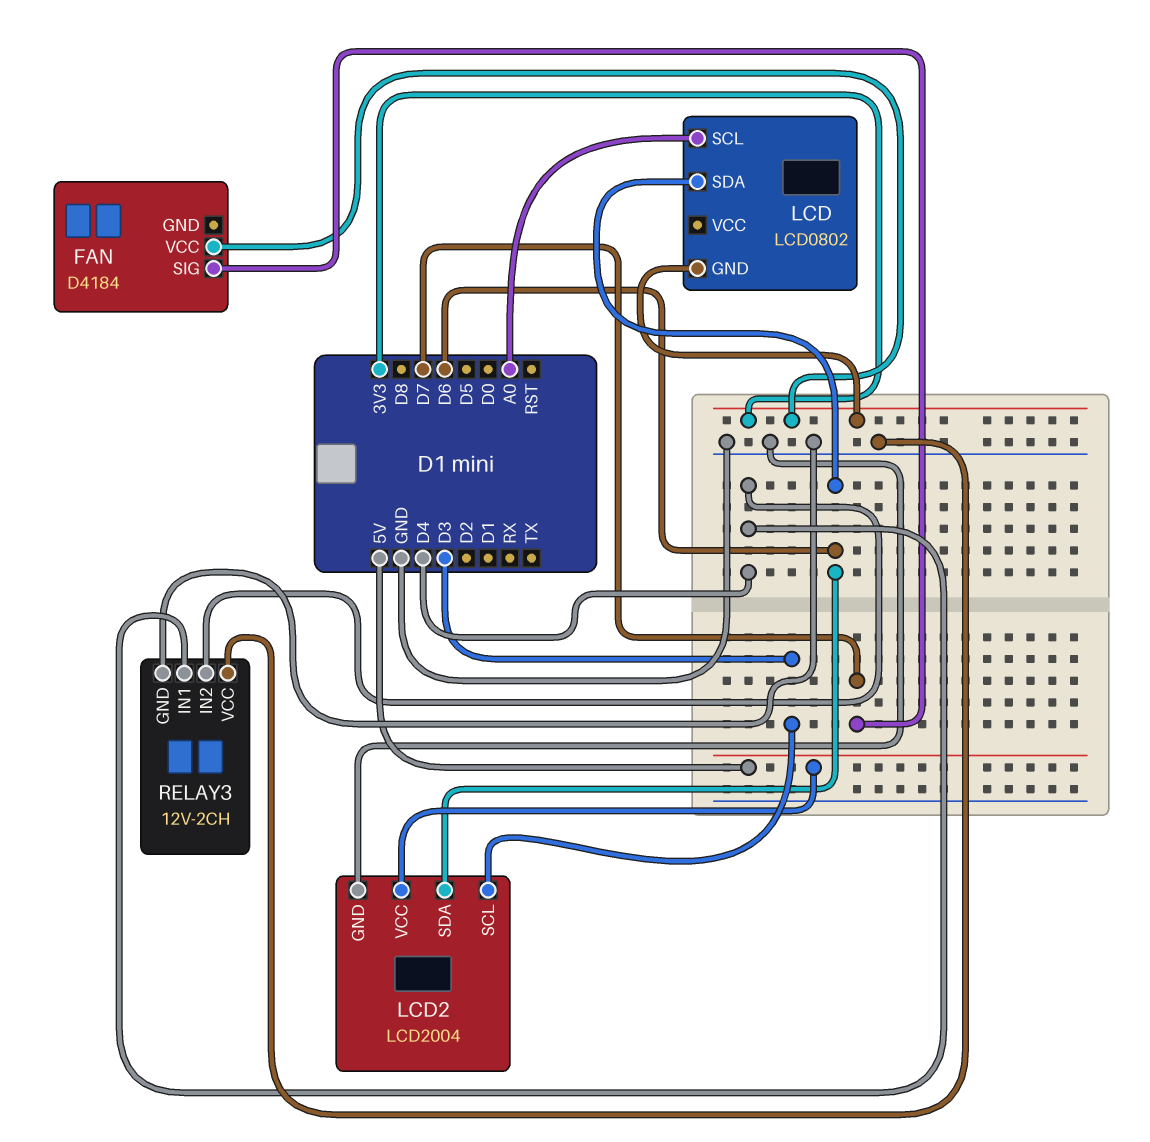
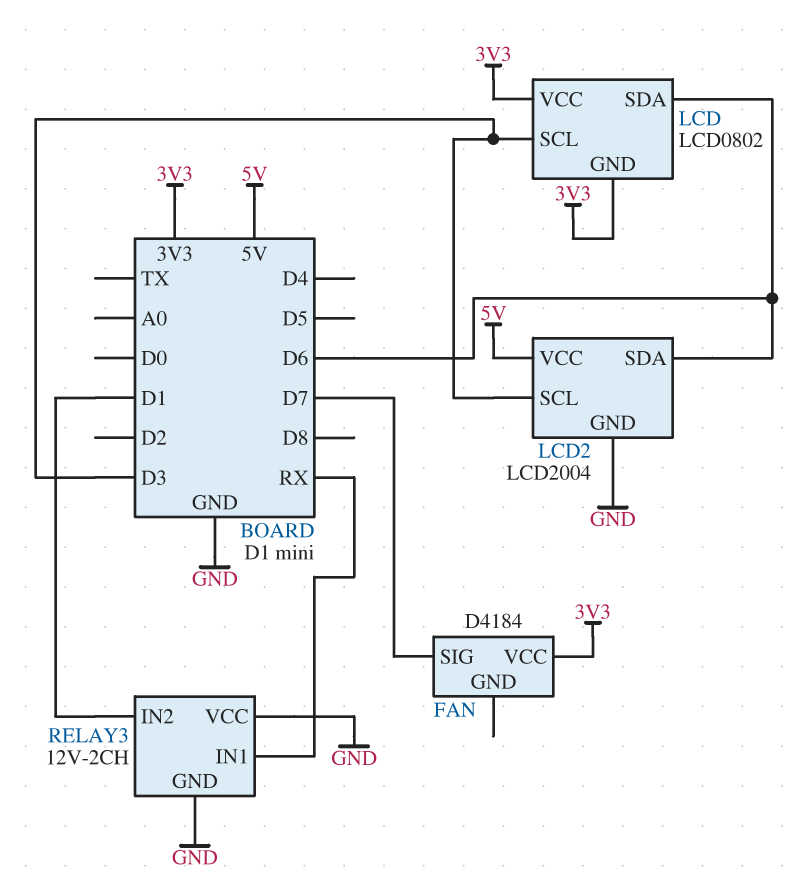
LCD pin SCL: A0 -> D3
LCD pin VCC: none -> 3V3
RELAY3 pin IN1: D4 -> RX
RELAY3 pin IN2: D4 -> D1

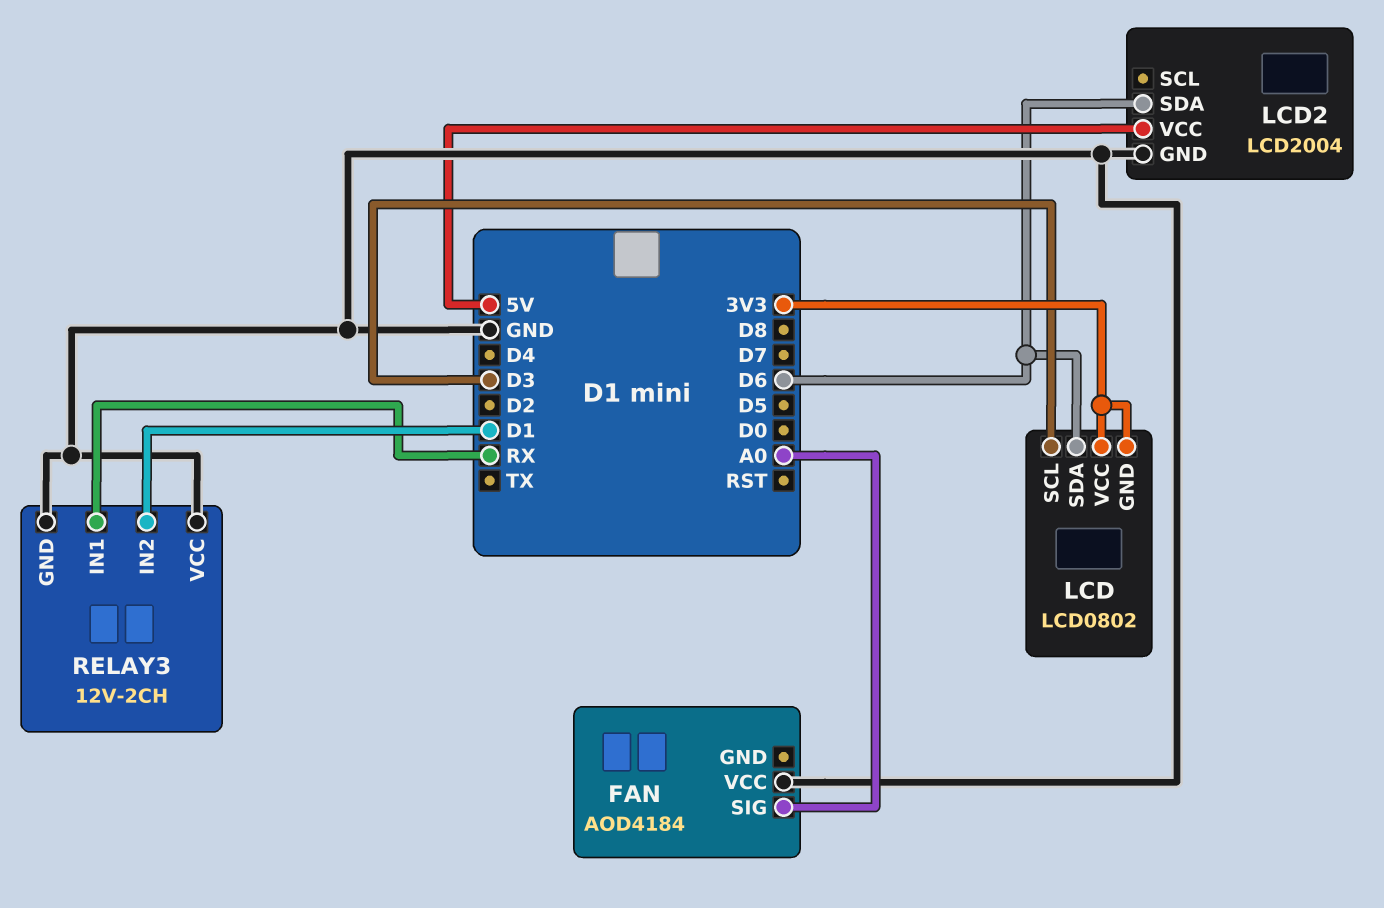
FAN: D4184 -> AOD4184
FAN pin SIG: D7 -> A0
FAN pin VCC: 3V3 -> GND
LCD2 pin SCL: D3 -> none

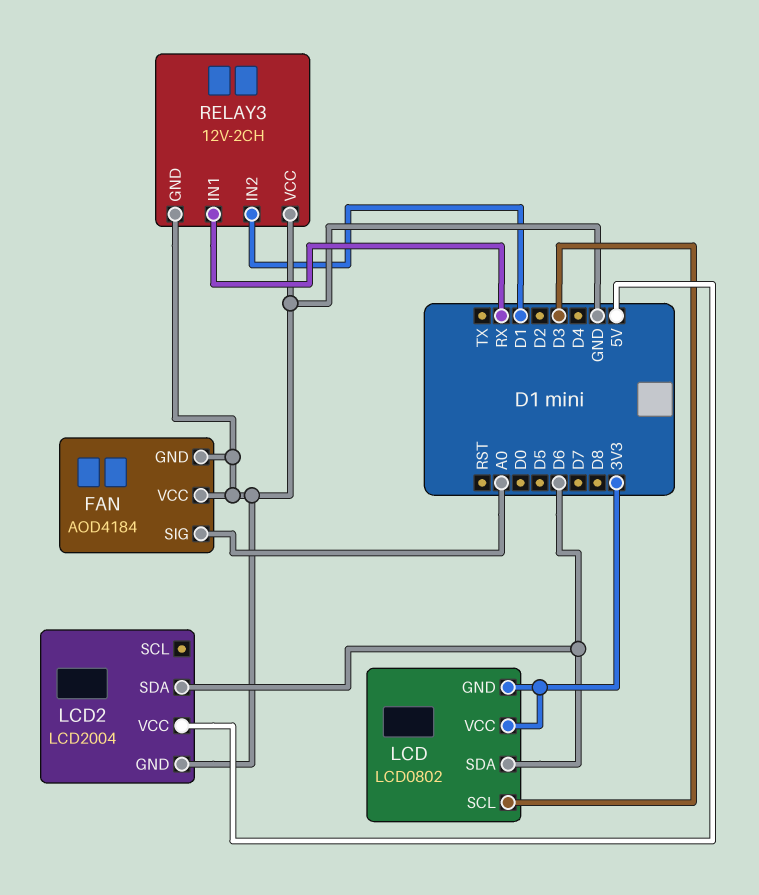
FAN pin GND: none -> GND

